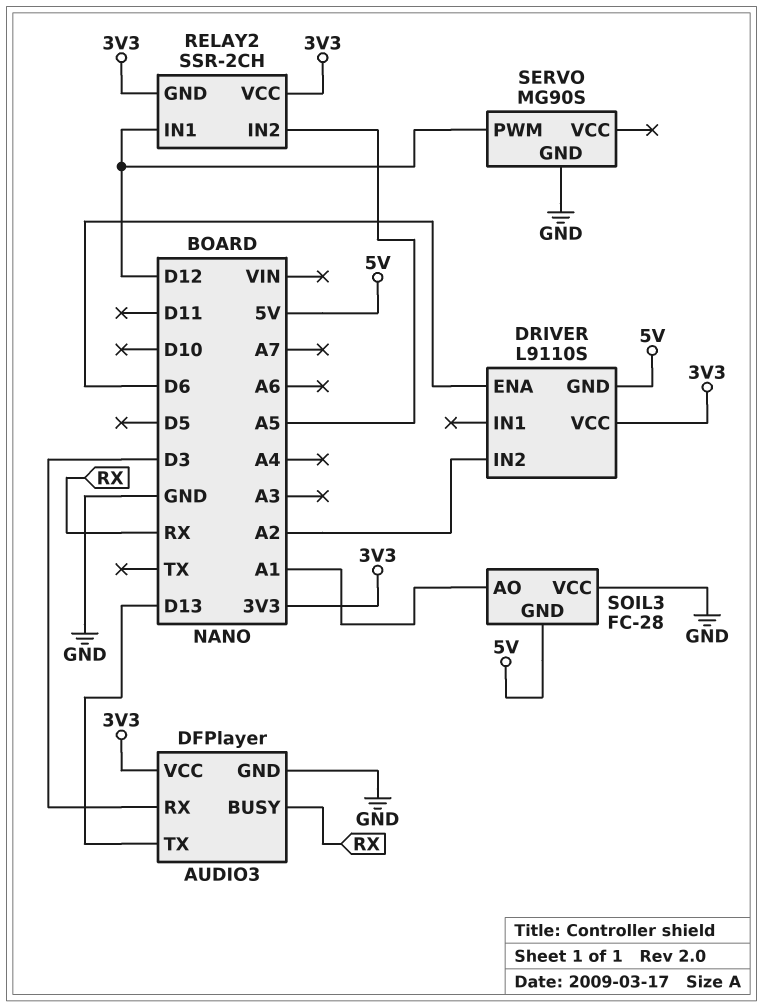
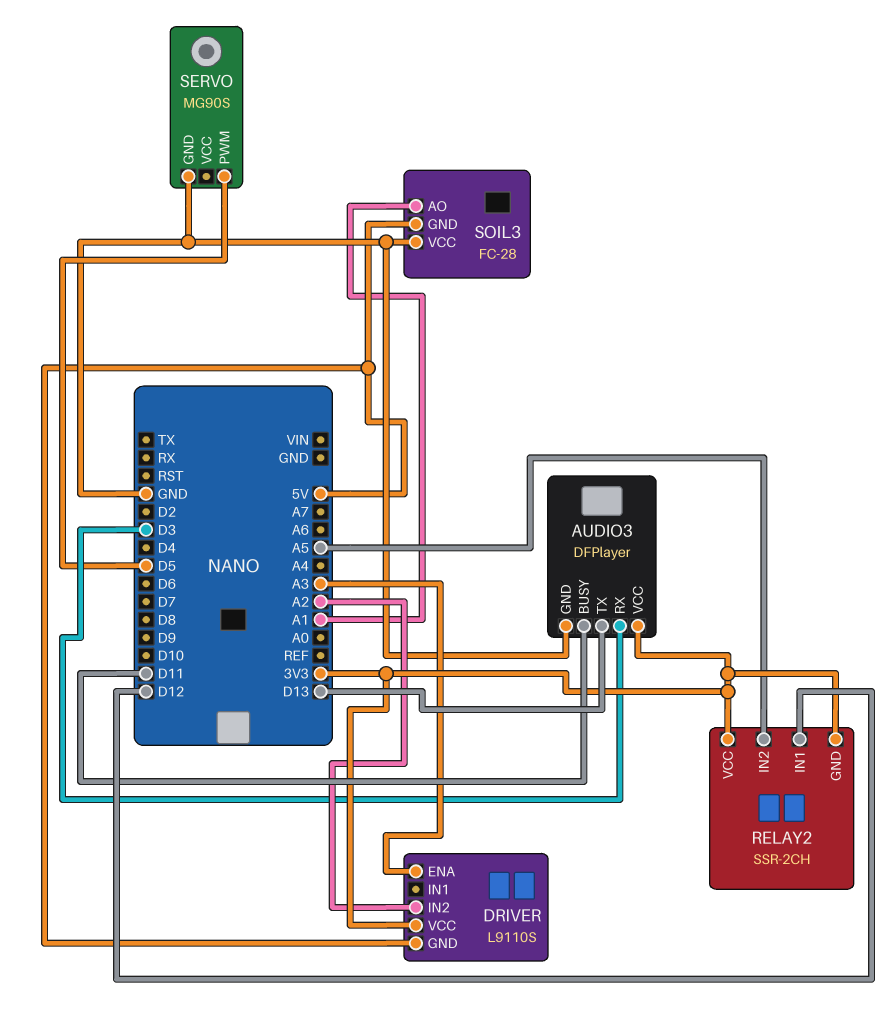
AUDIO3 pin BUSY: RX -> D11
DRIVER pin ENA: D6 -> A3
SERVO pin PWM: D12 -> D5

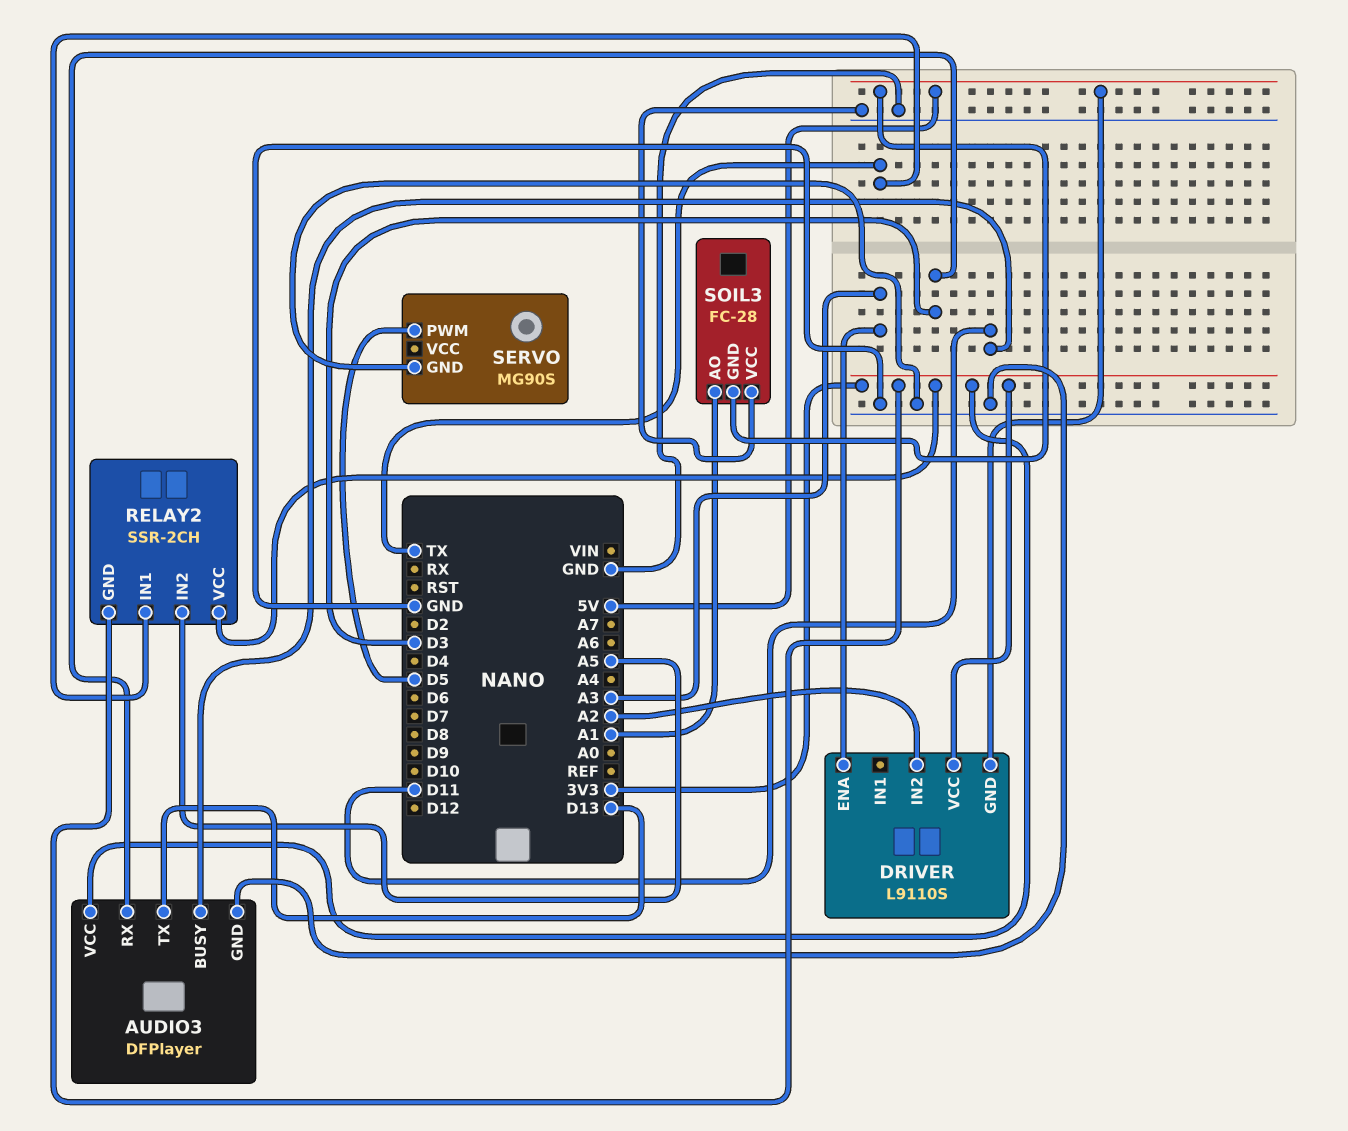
RELAY2 pin IN1: D12 -> TX

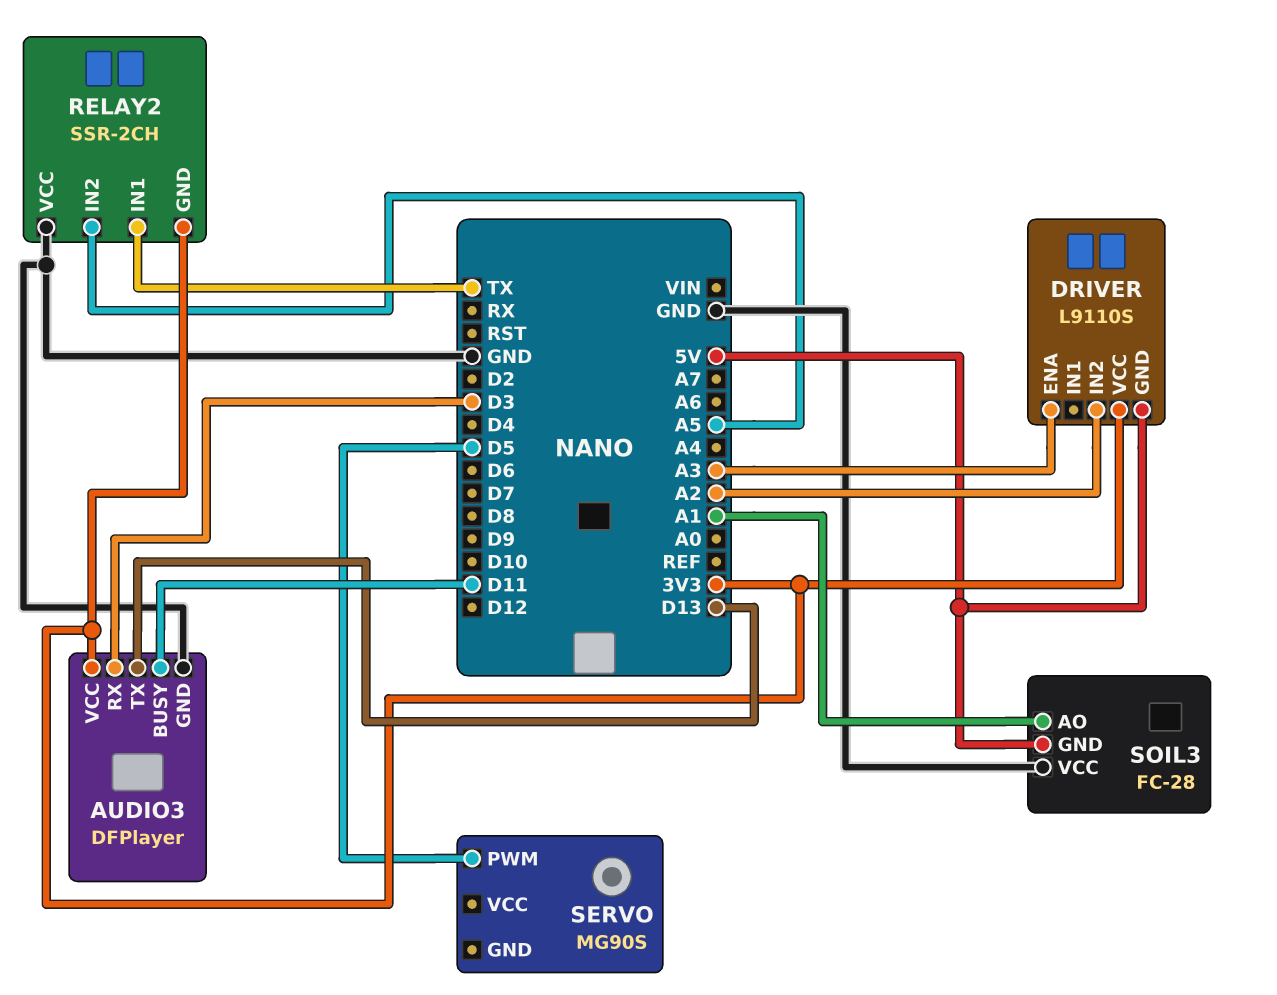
RELAY2 pin VCC: 3V3 -> GND
SERVO pin GND: GND -> none

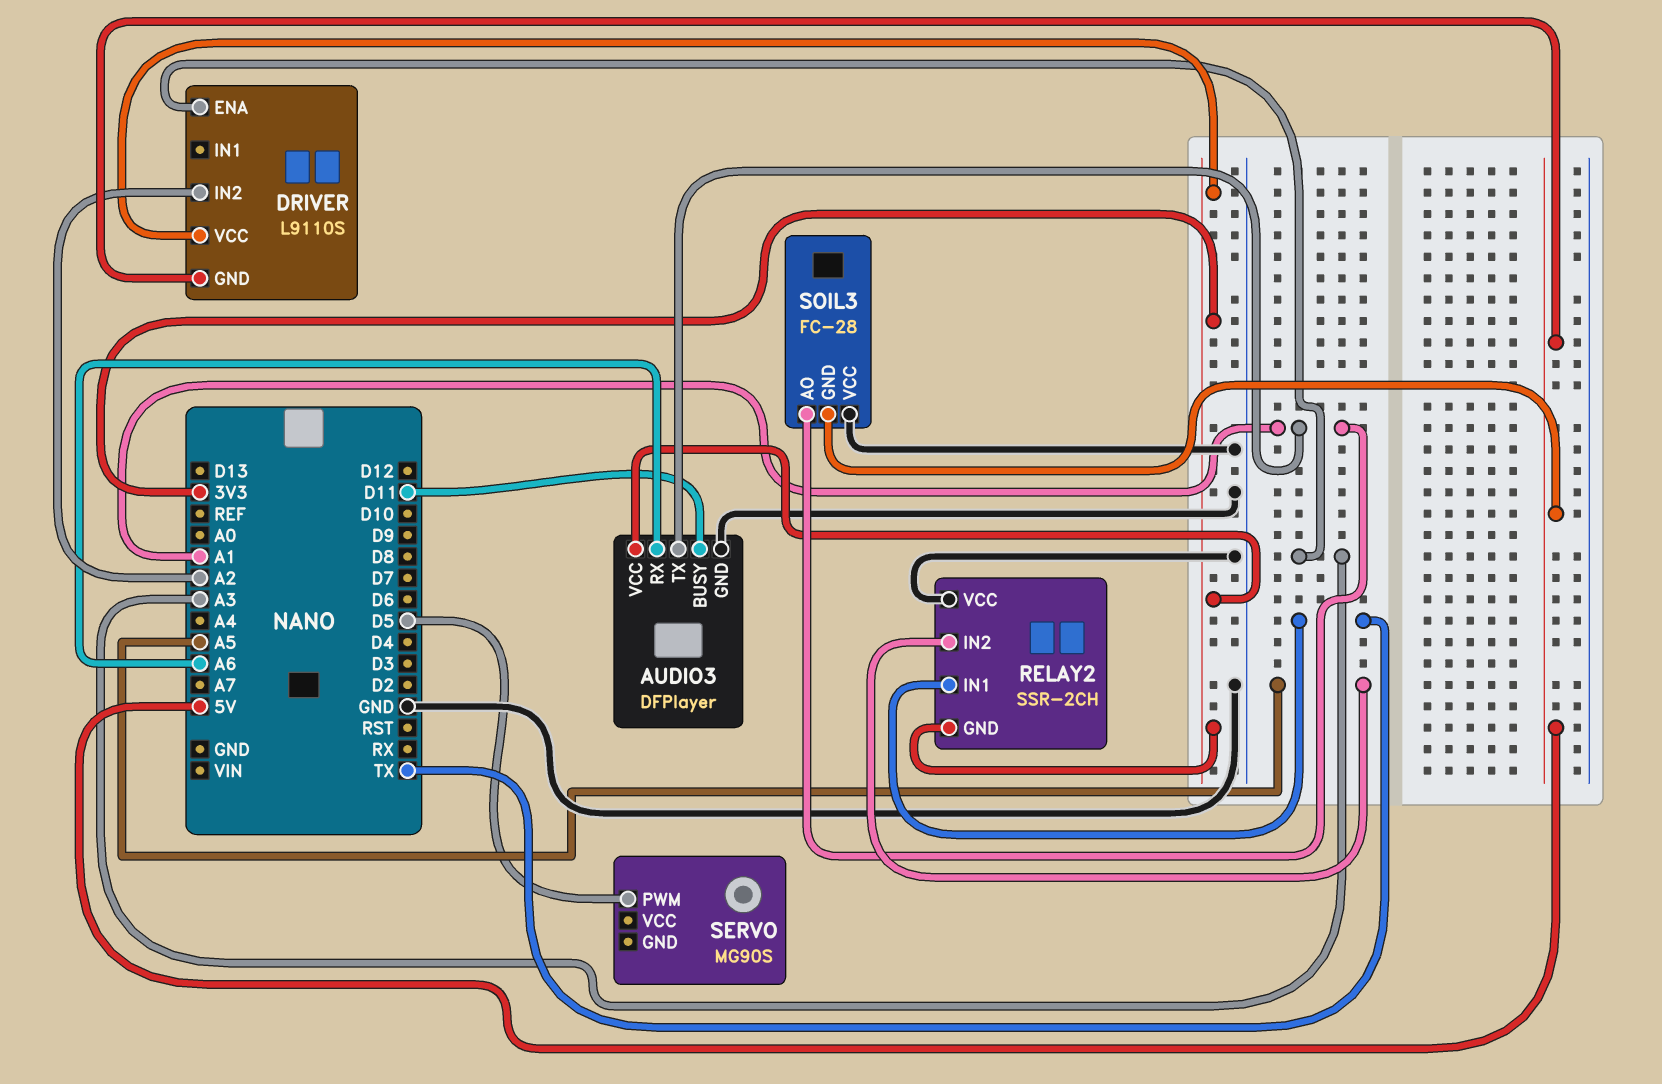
AUDIO3 pin RX: D3 -> A6
AUDIO3 pin TX: D13 -> A1

